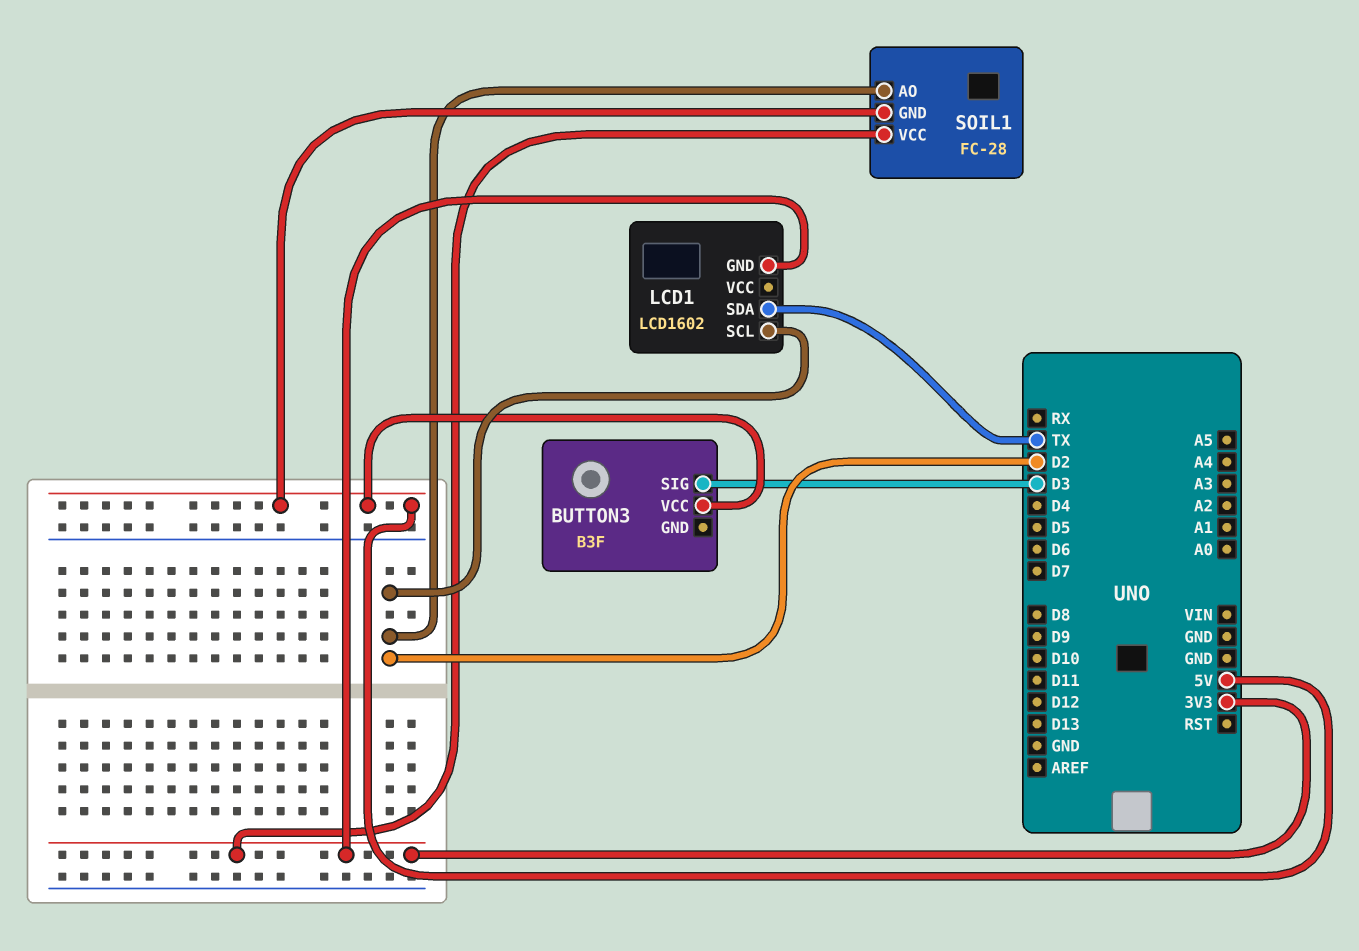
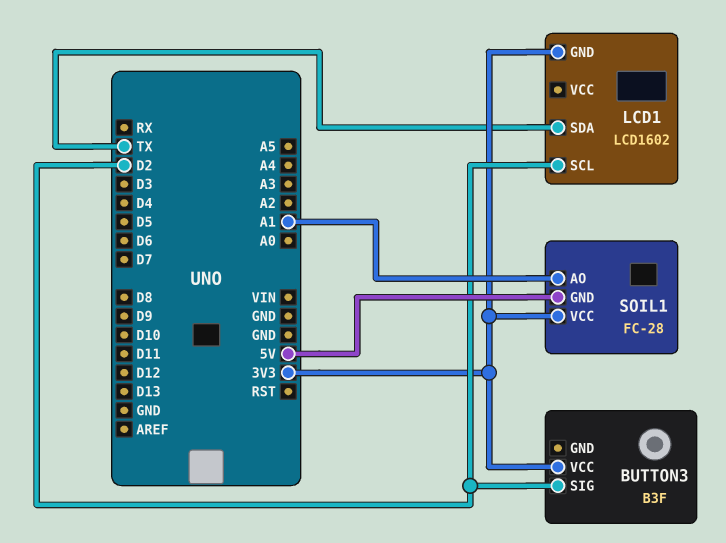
BUTTON3 pin SIG: D3 -> D2
BUTTON3 pin VCC: 5V -> 3V3
SOIL1 pin AO: D2 -> A1

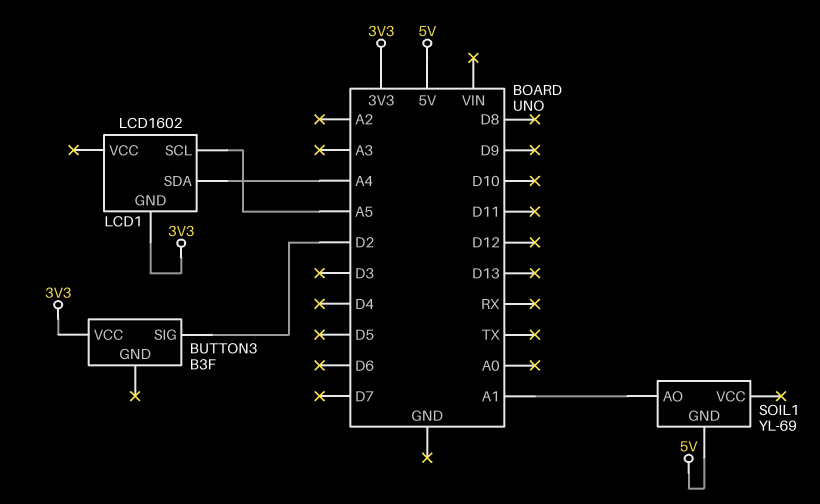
LCD1 pin SCL: D2 -> A5
LCD1 pin SDA: TX -> A4
SOIL1: FC-28 -> YL-69
SOIL1 pin VCC: 3V3 -> none

